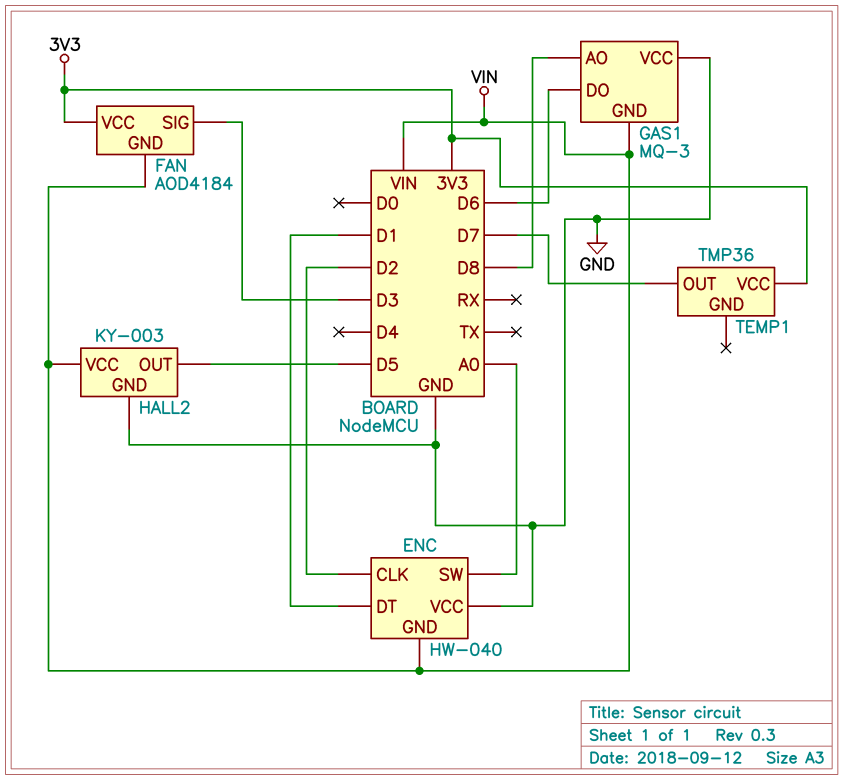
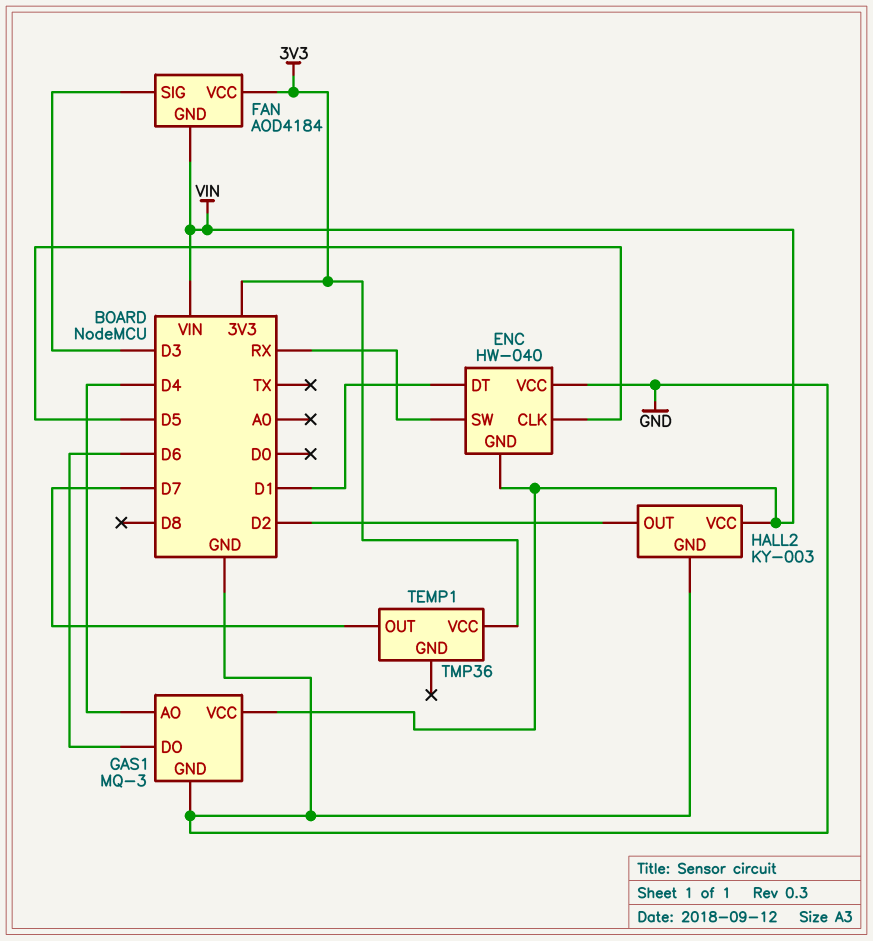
ENC pin CLK: D2 -> D5
ENC pin SW: A0 -> RX
GAS1 pin AO: D8 -> D4
GAS1 pin GND: VIN -> GND
GAS1 pin VCC: GND -> VIN
HALL2 pin OUT: D5 -> D2

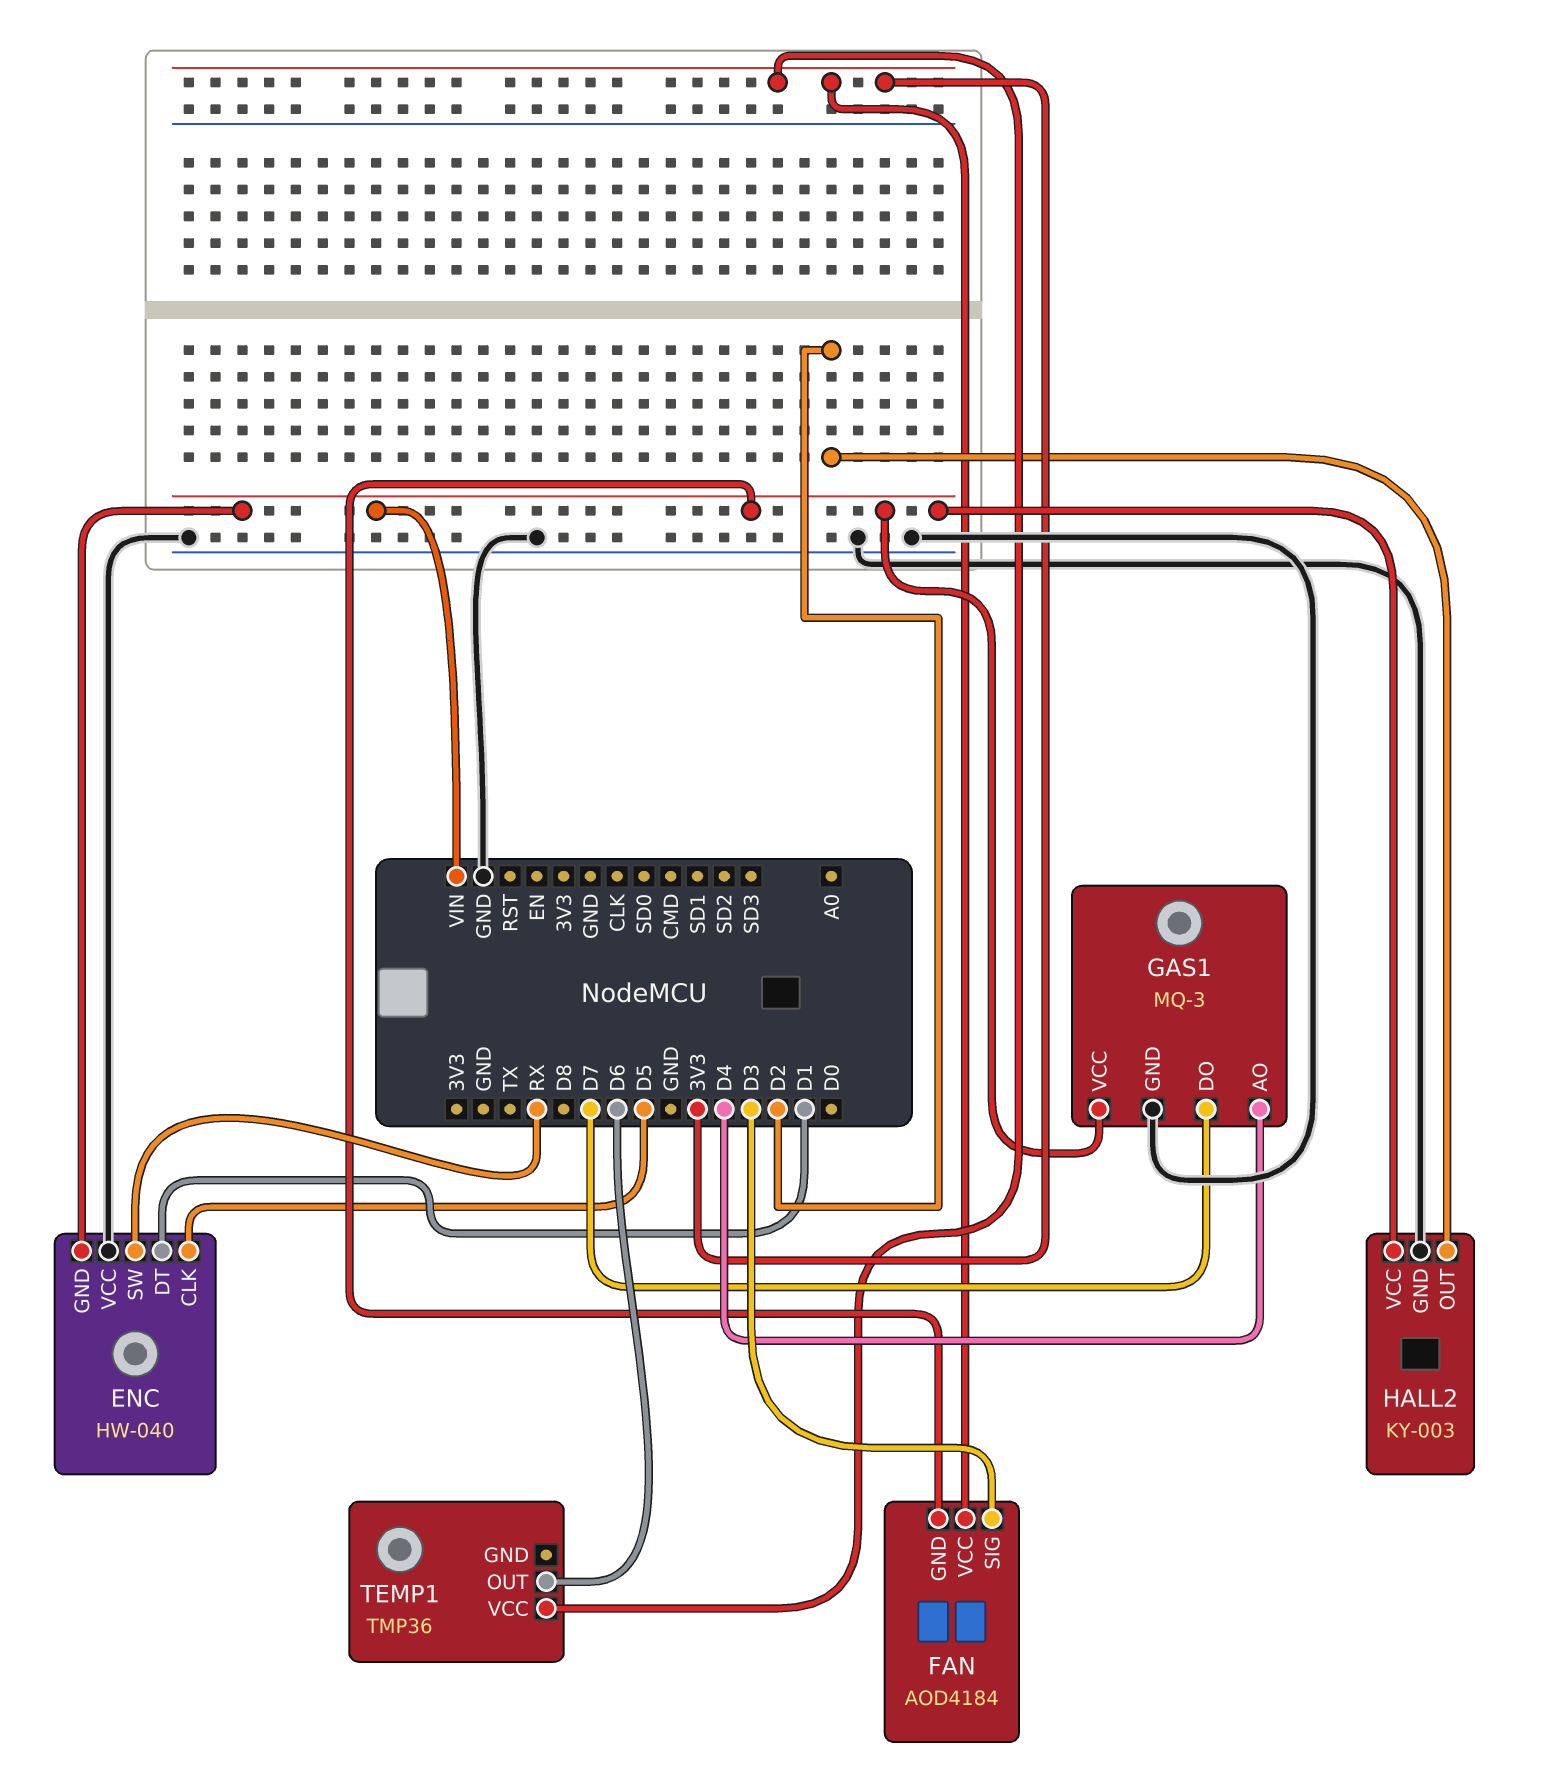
GAS1 pin DO: D6 -> D7
TEMP1 pin OUT: D7 -> D6

